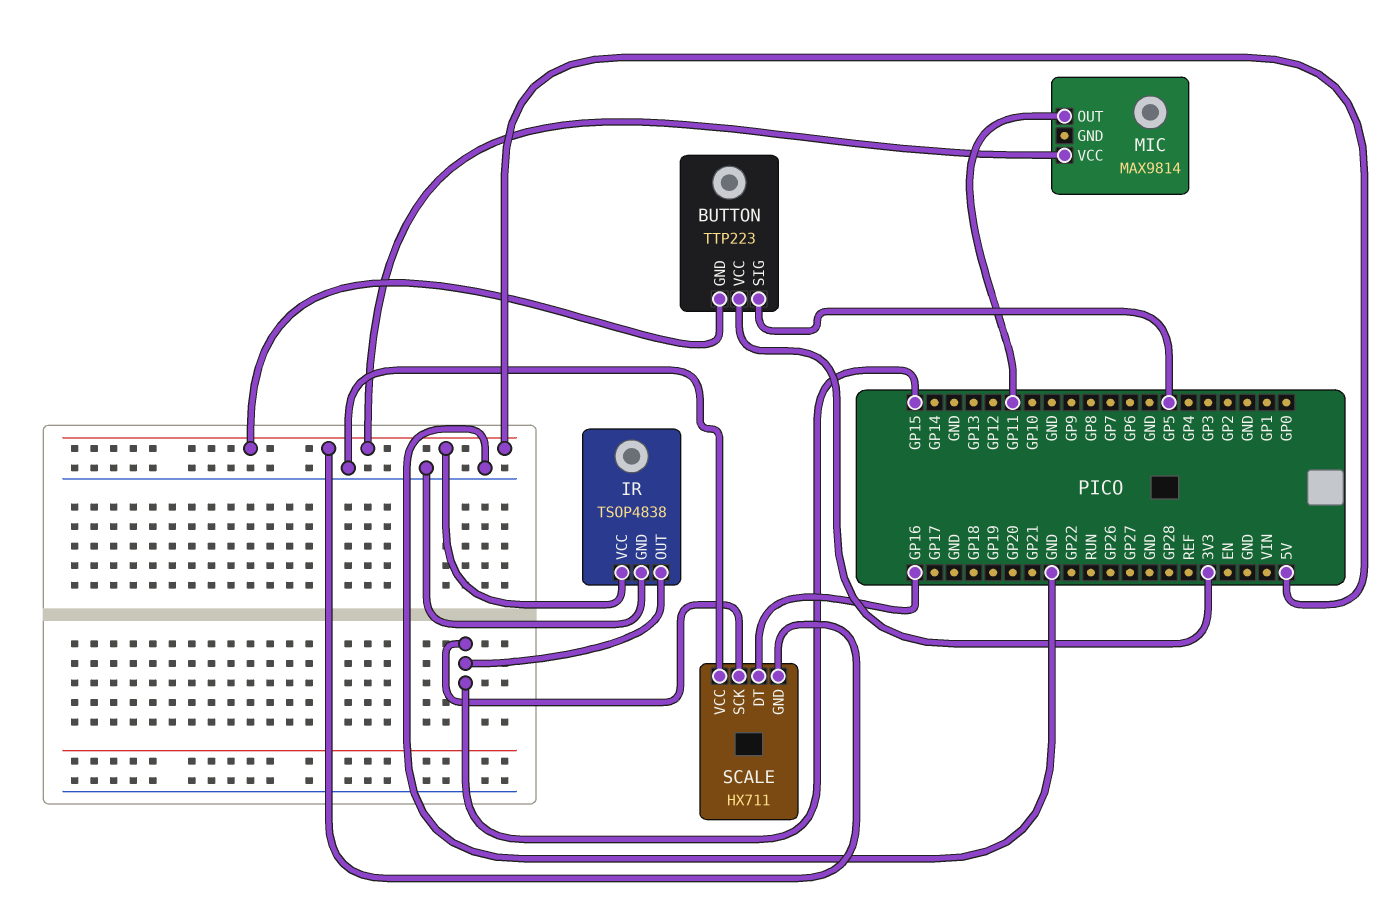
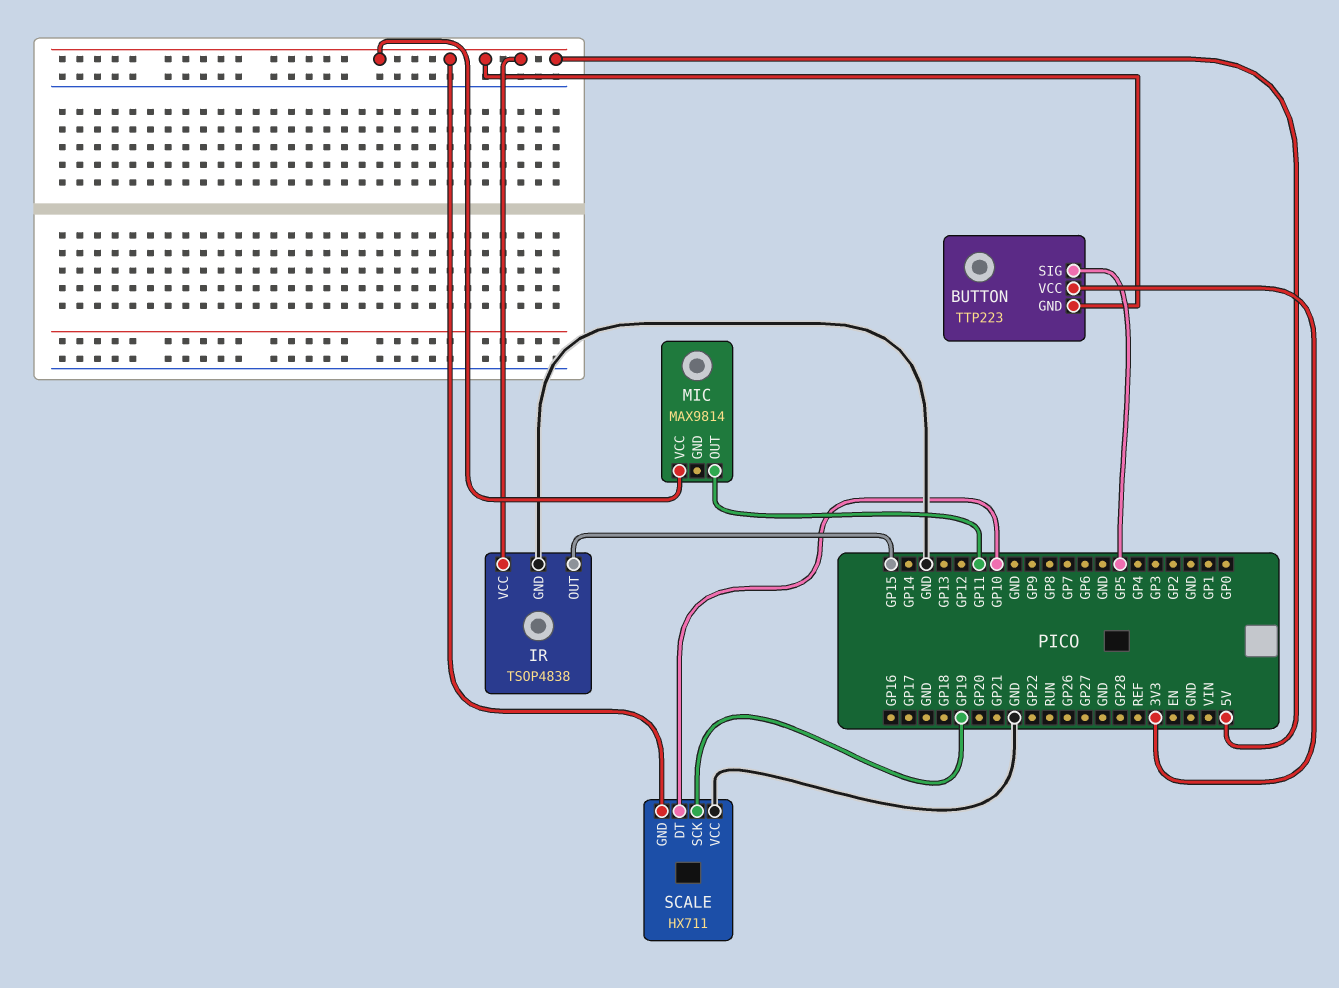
SCALE pin DT: GP16 -> GP10
SCALE pin SCK: GP15 -> GP19

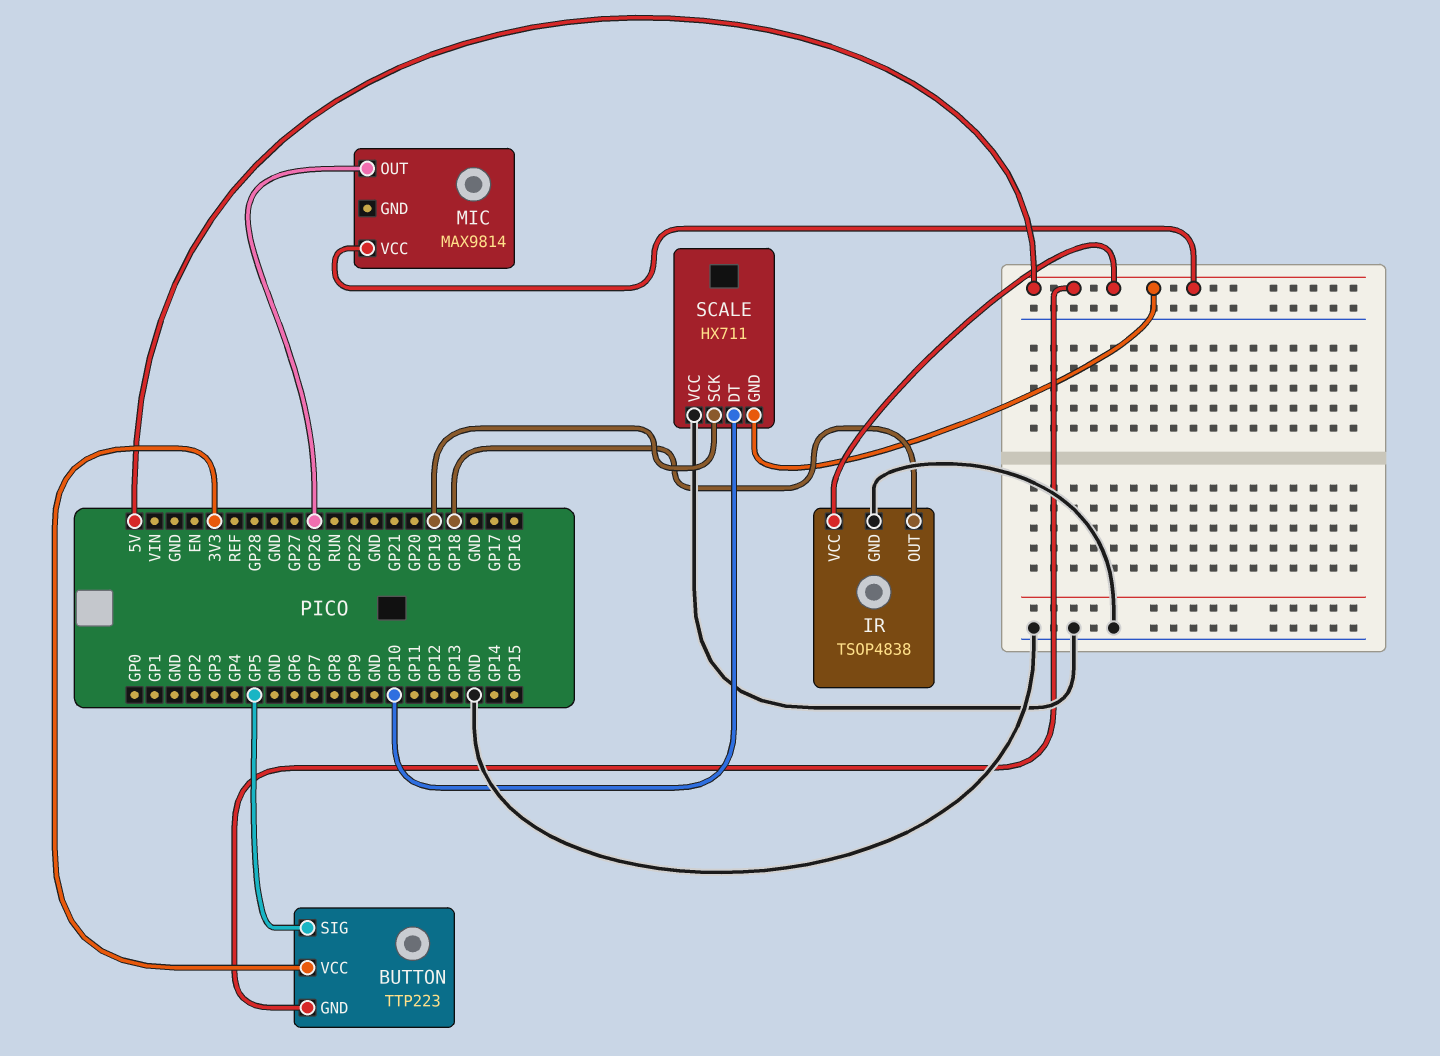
IR pin OUT: GP15 -> GP18
MIC pin OUT: GP11 -> GP26

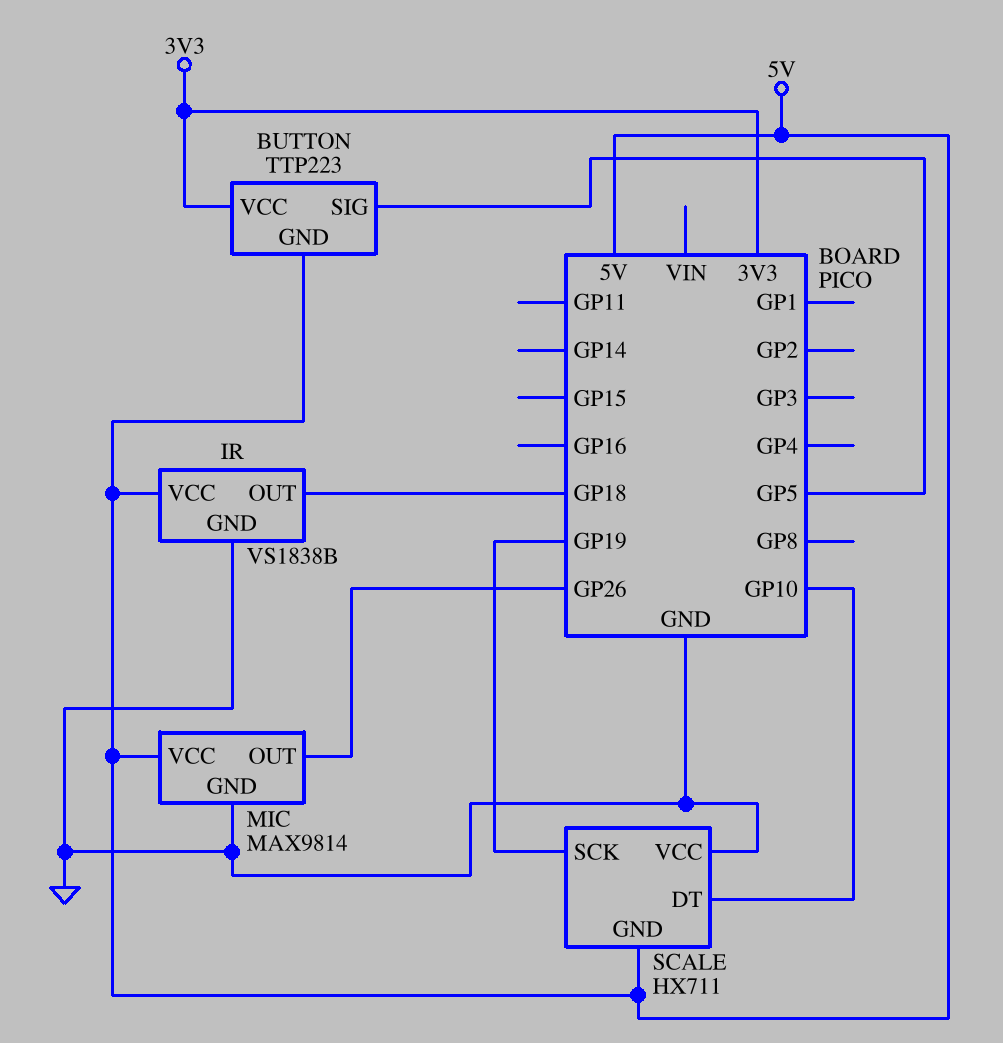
IR: TSOP4838 -> VS1838B
MIC pin GND: none -> GND

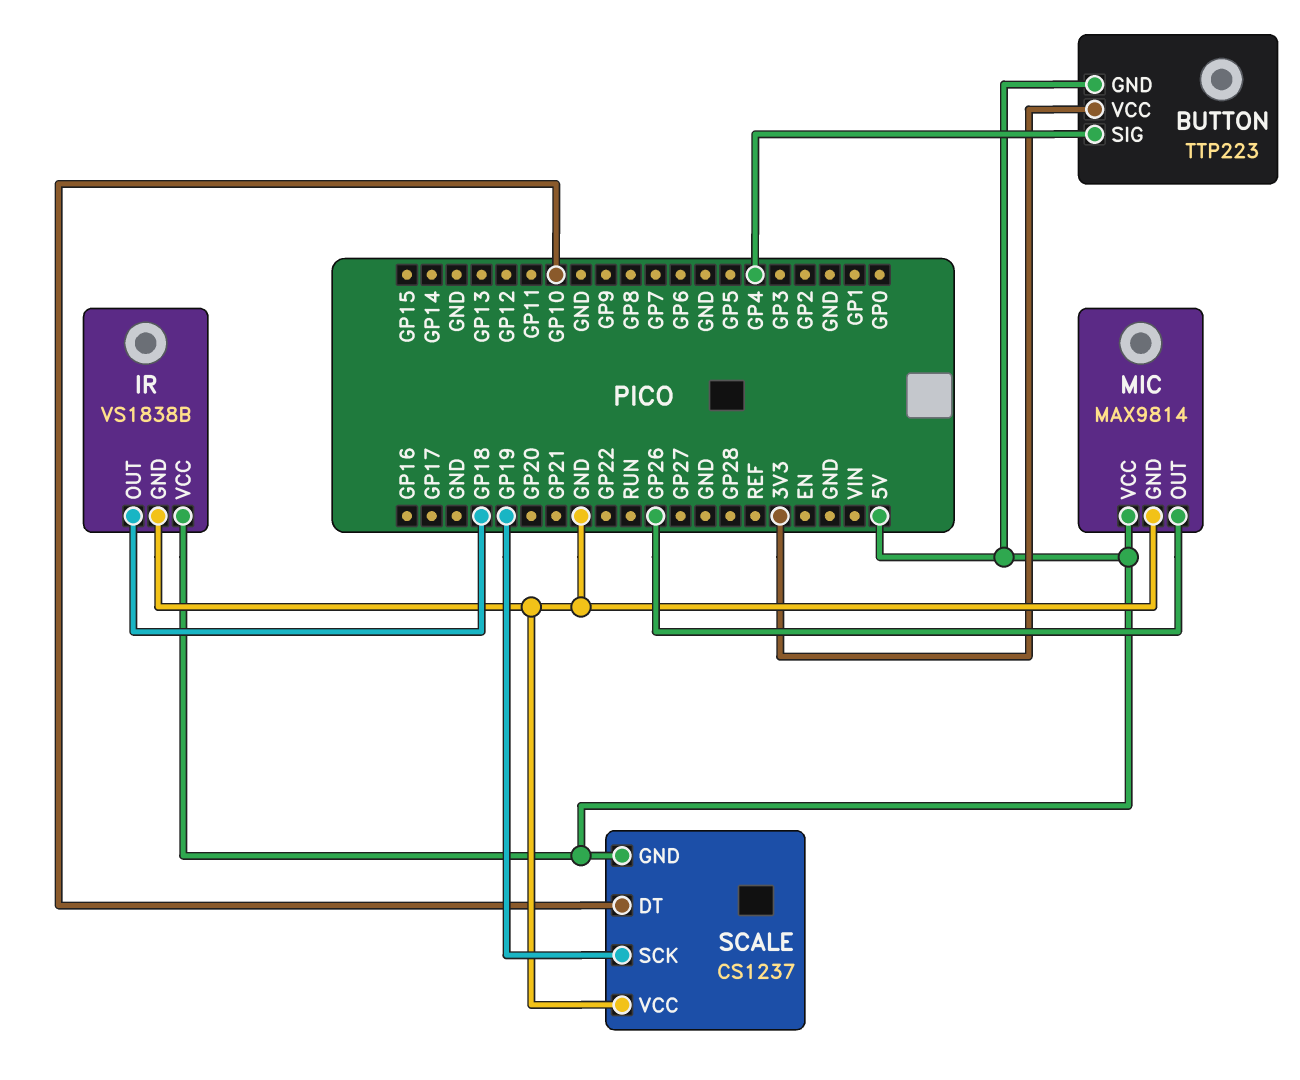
BUTTON pin SIG: GP5 -> GP4
SCALE: HX711 -> CS1237

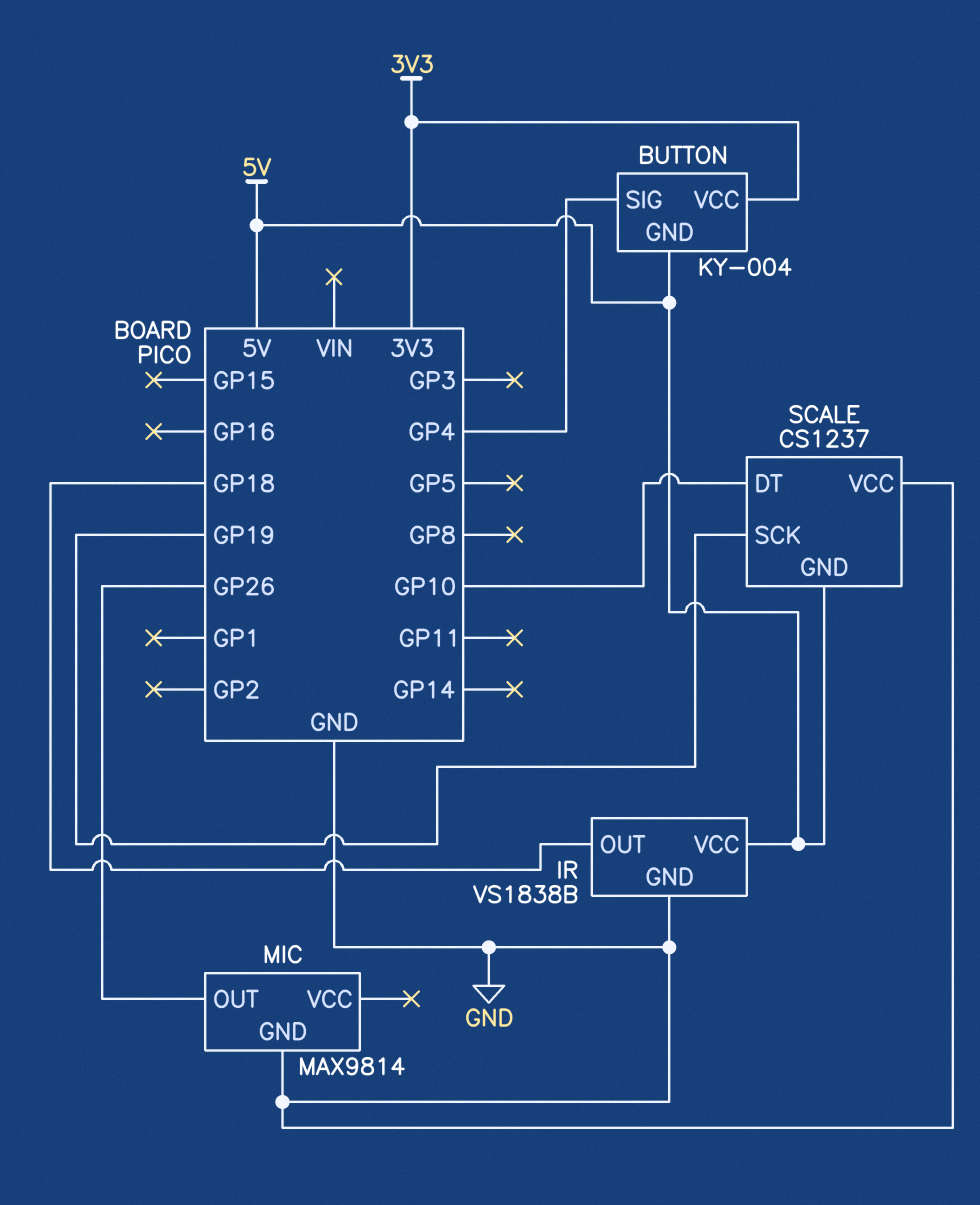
BUTTON: TTP223 -> KY-004
MIC pin VCC: 5V -> none

